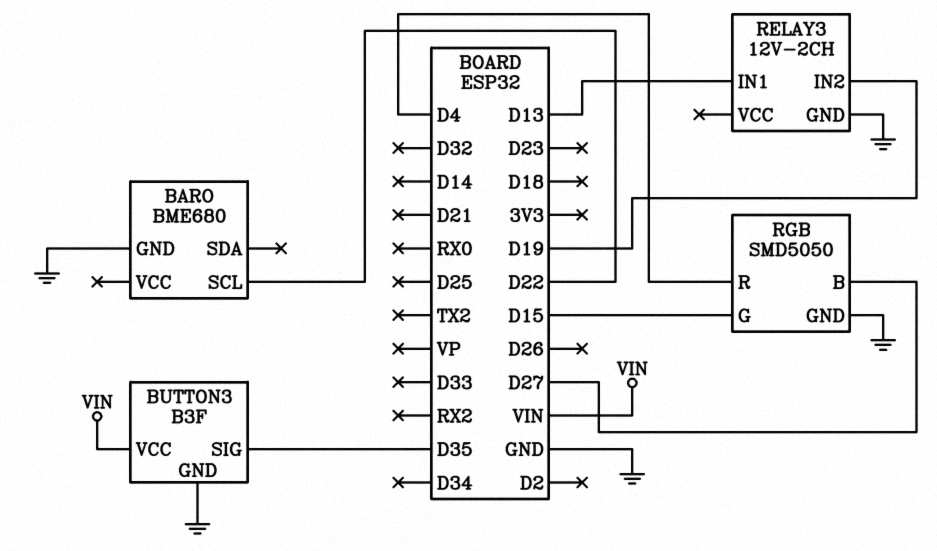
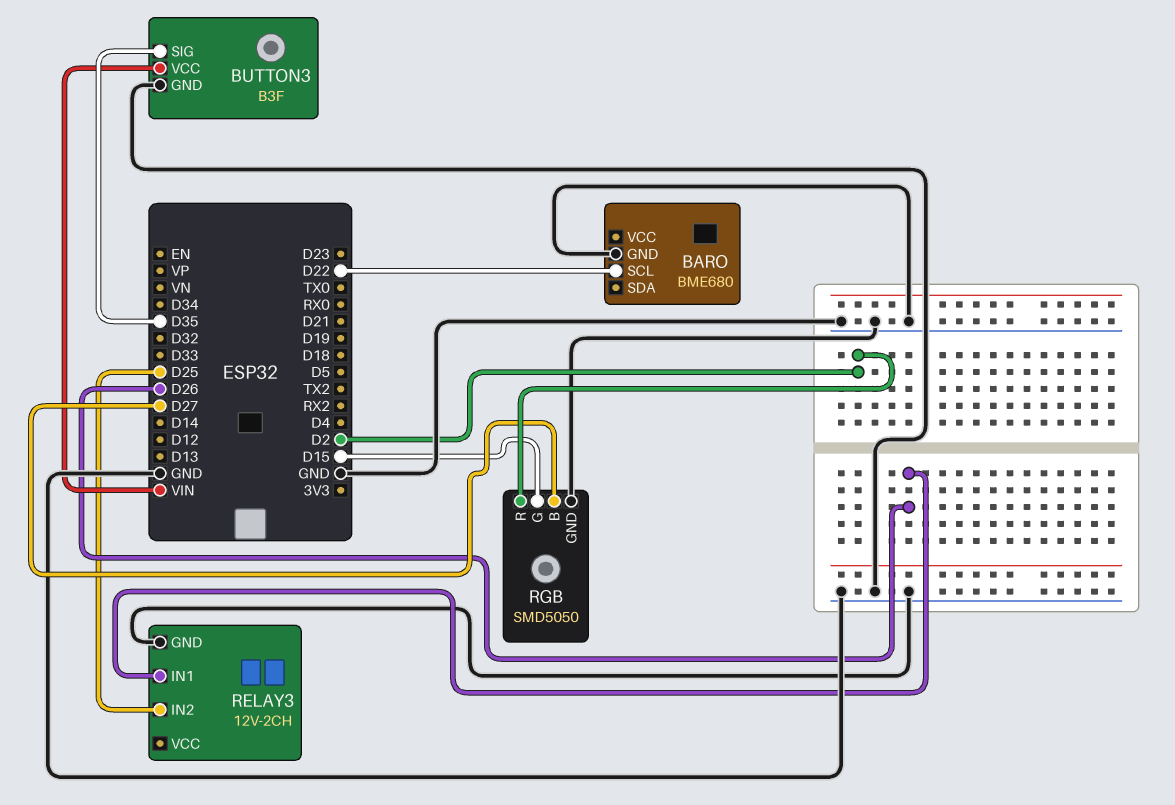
RELAY3 pin IN1: D13 -> D26
RELAY3 pin IN2: D19 -> D25
RGB pin R: D4 -> D2

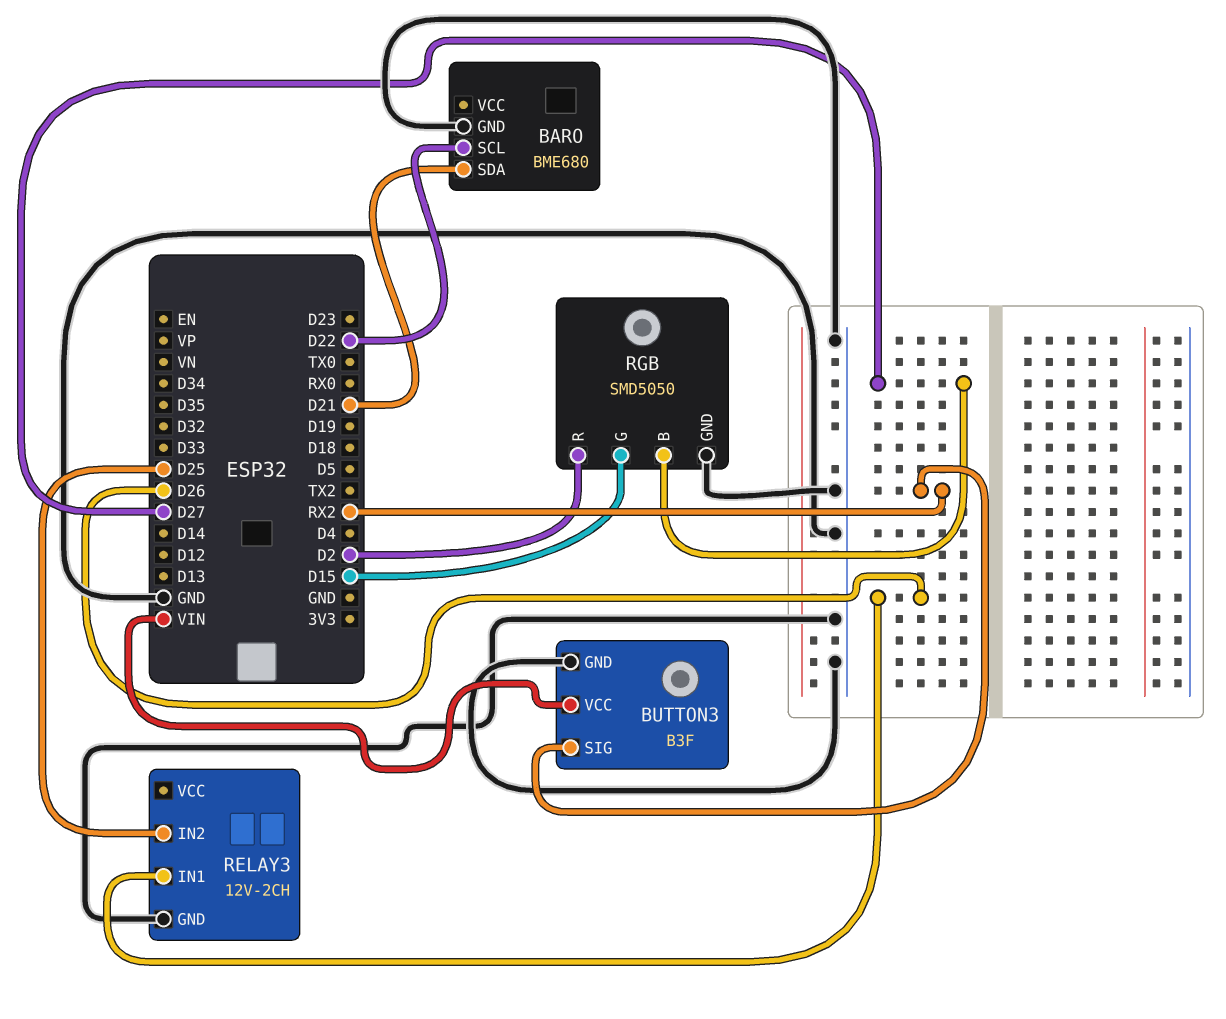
BARO pin SDA: none -> D21
BUTTON3 pin SIG: D35 -> RX2

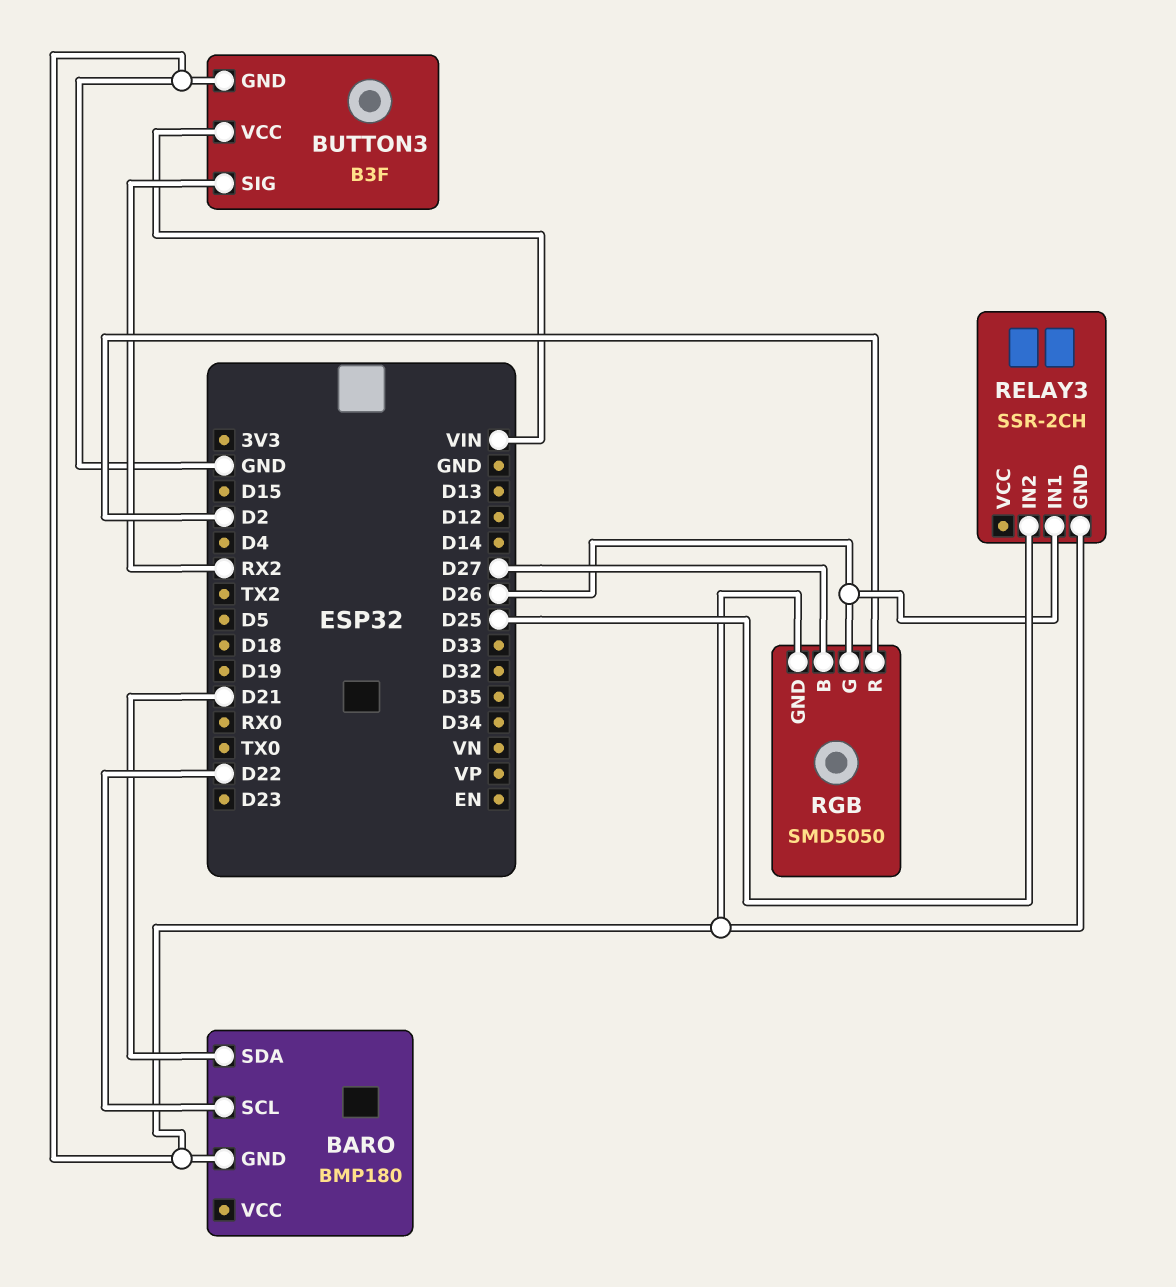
BARO: BME680 -> BMP180
RELAY3: 12V-2CH -> SSR-2CH
RGB pin G: D15 -> D26

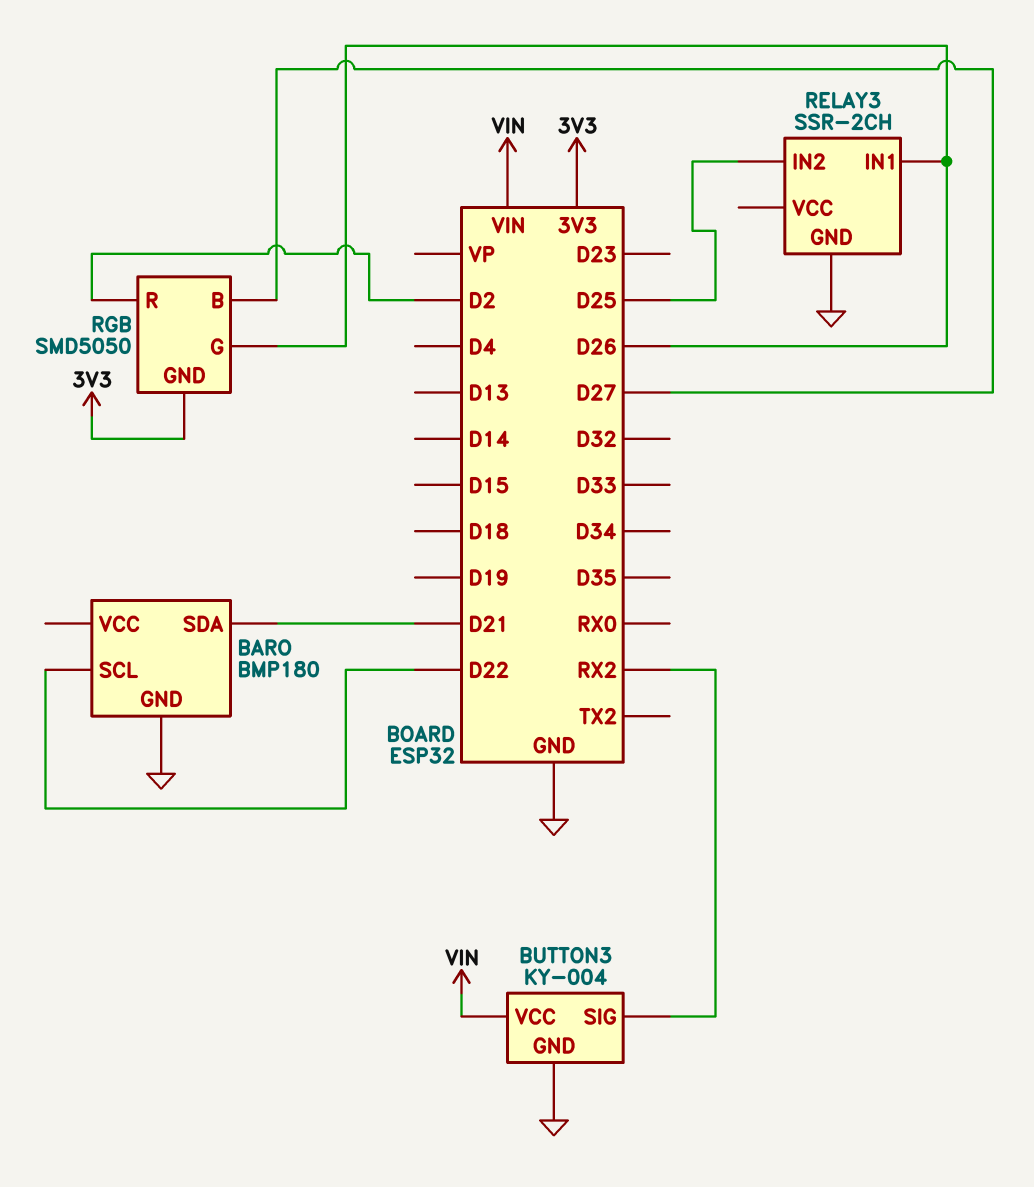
BUTTON3: B3F -> KY-004
RGB pin GND: GND -> 3V3

